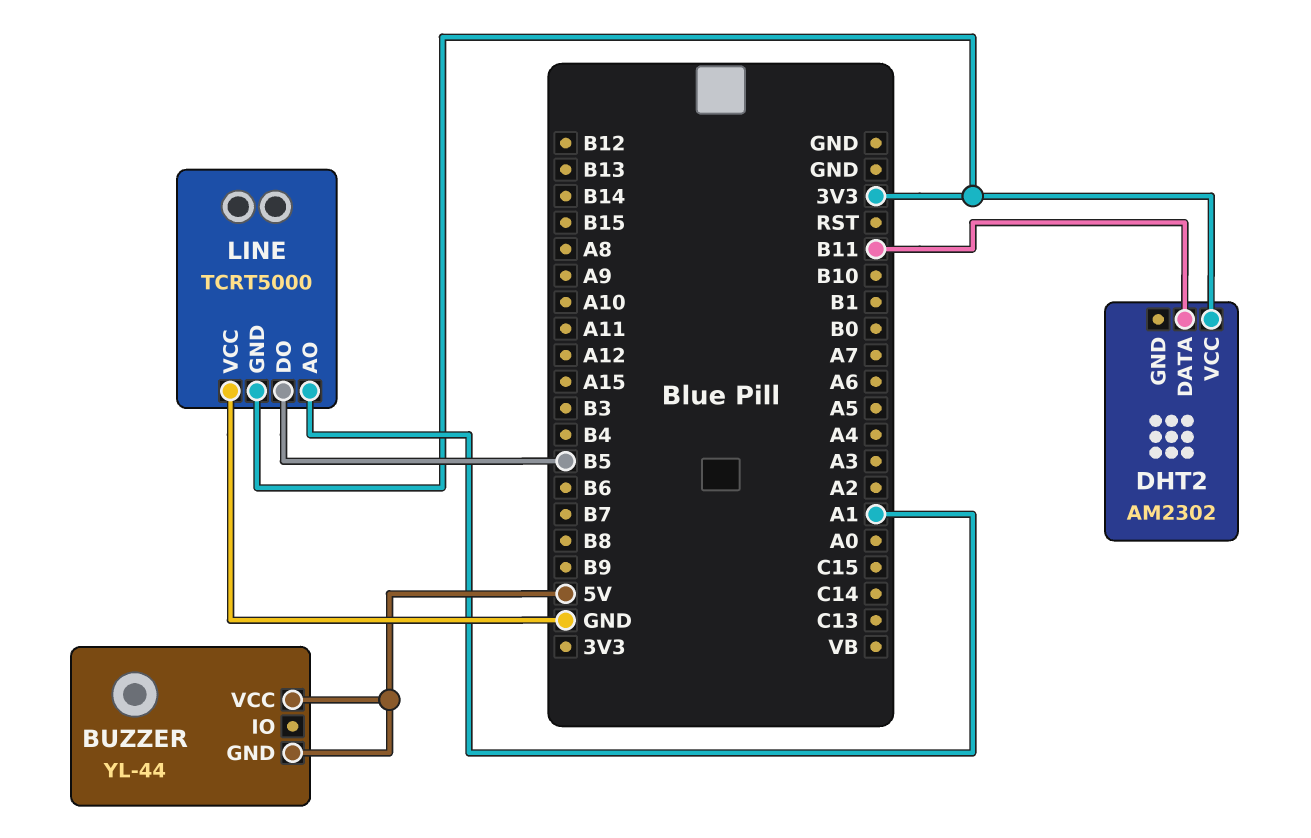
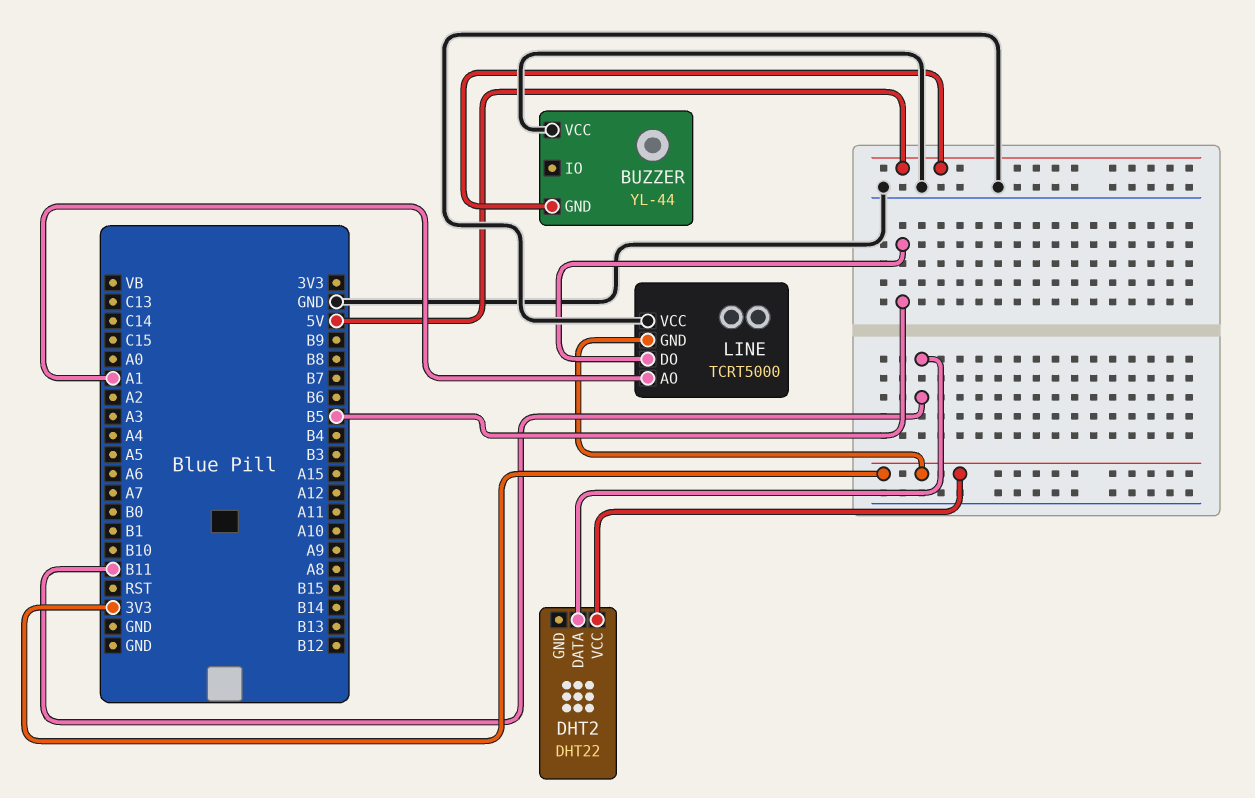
BUZZER pin VCC: 5V -> GND
DHT2: AM2302 -> DHT22

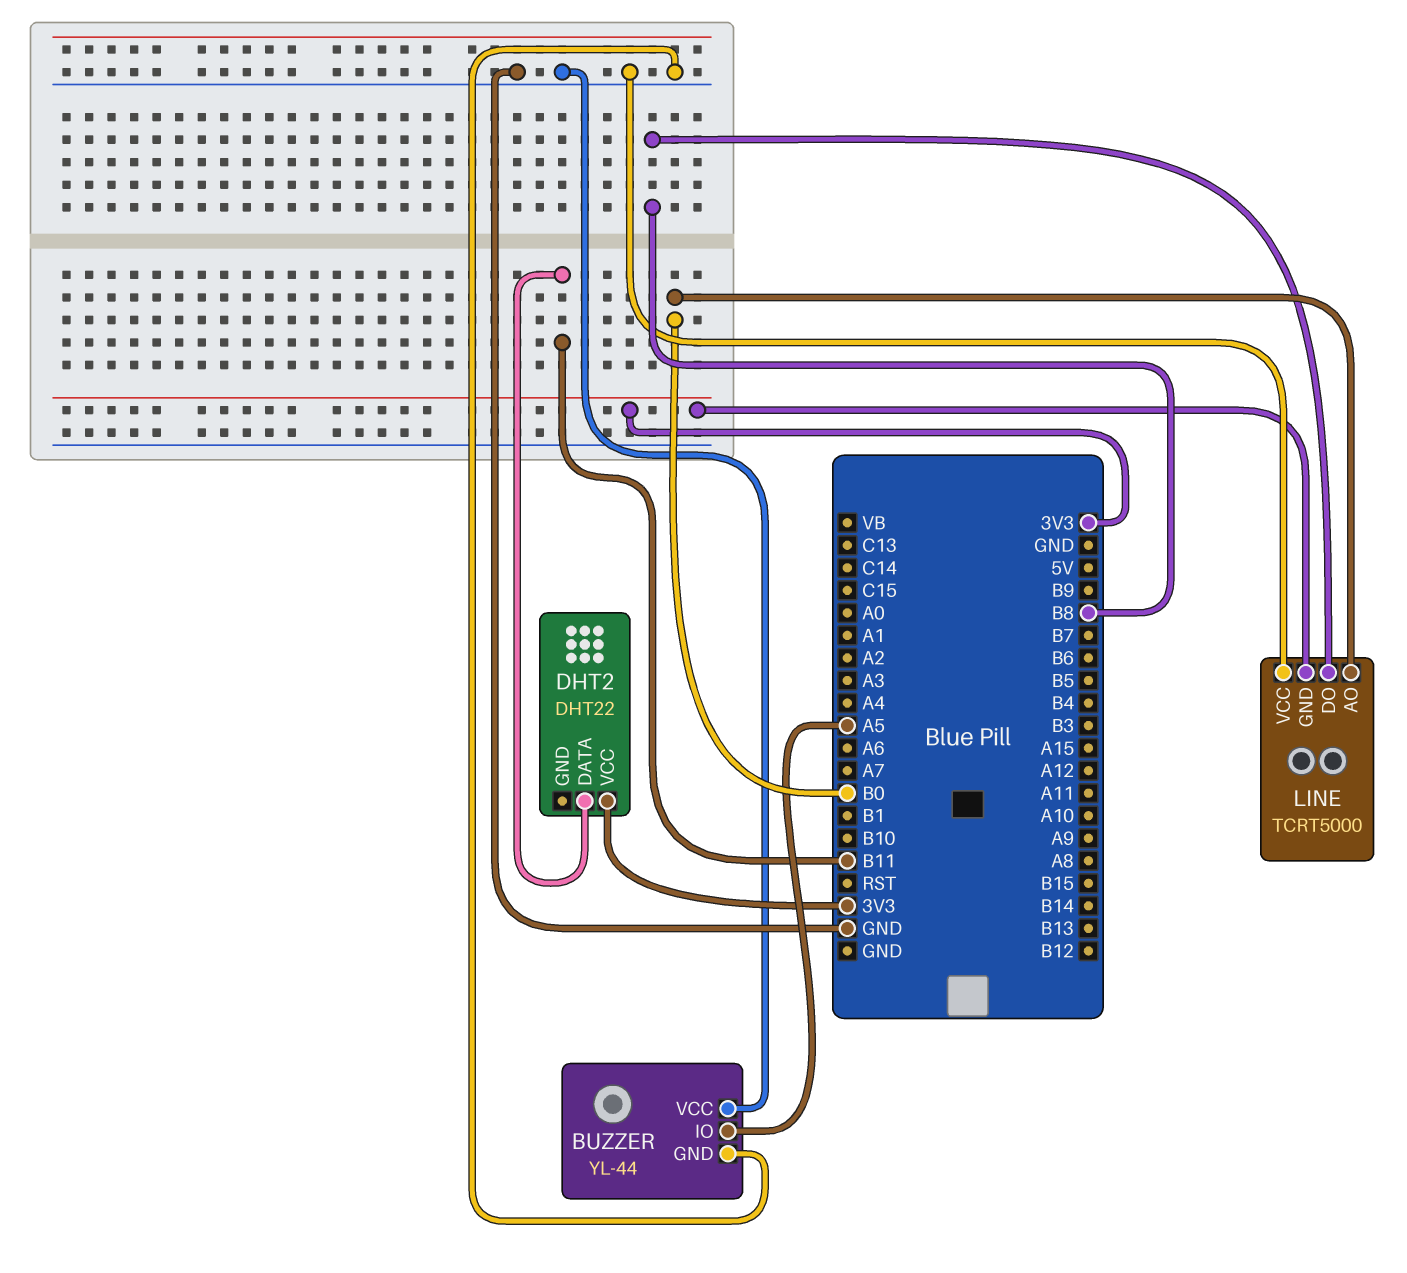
BUZZER pin GND: 5V -> GND
BUZZER pin IO: none -> A5
LINE pin AO: A1 -> B0
LINE pin DO: B5 -> B8

